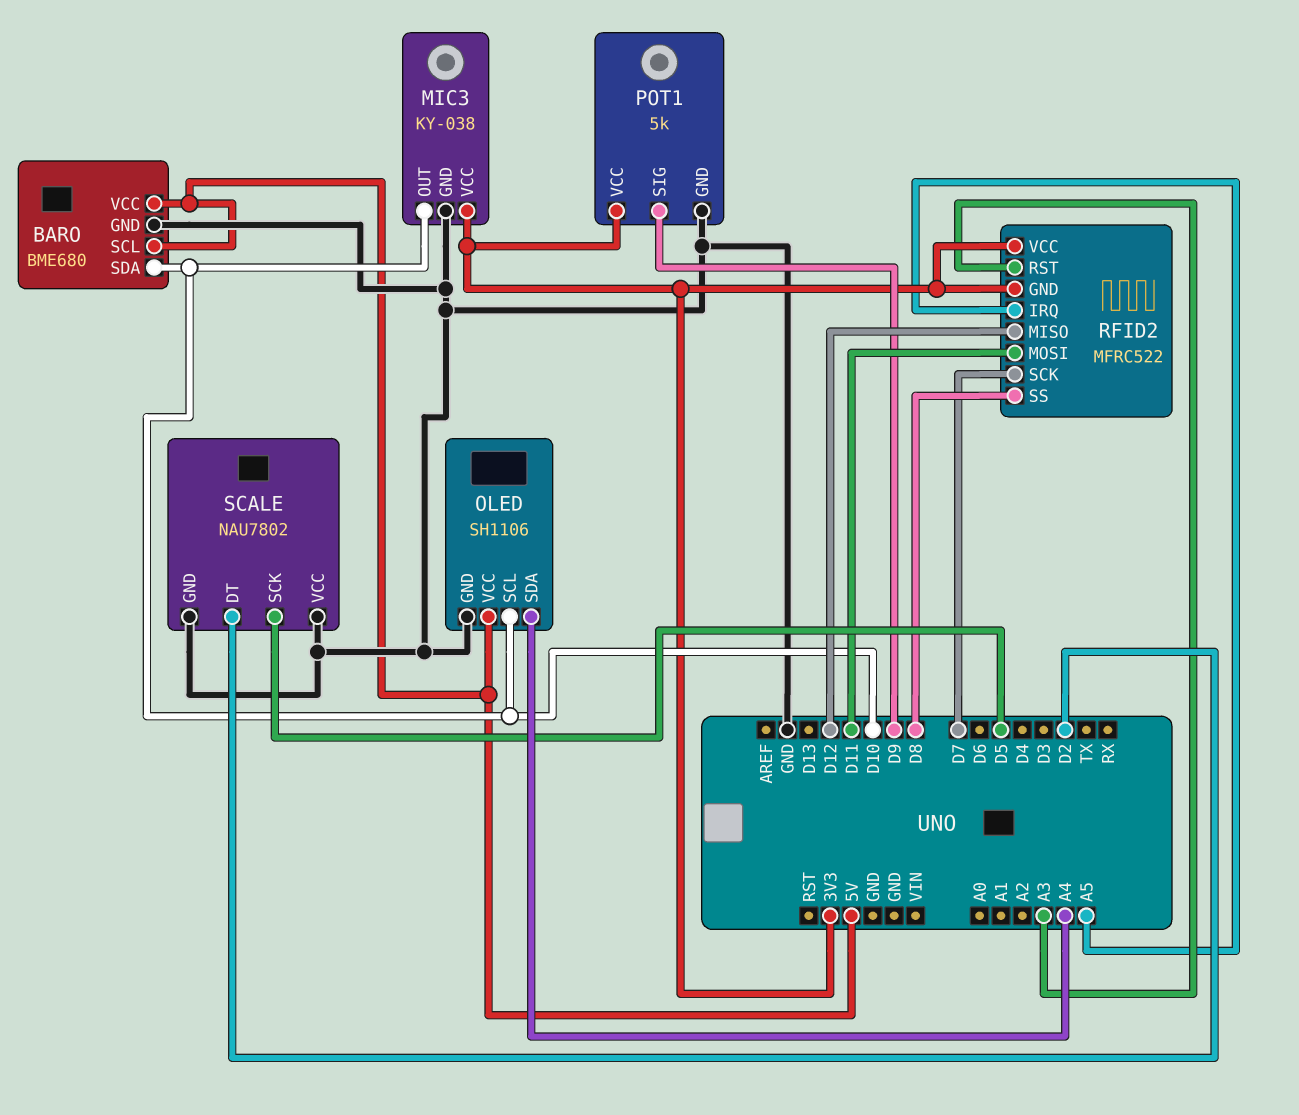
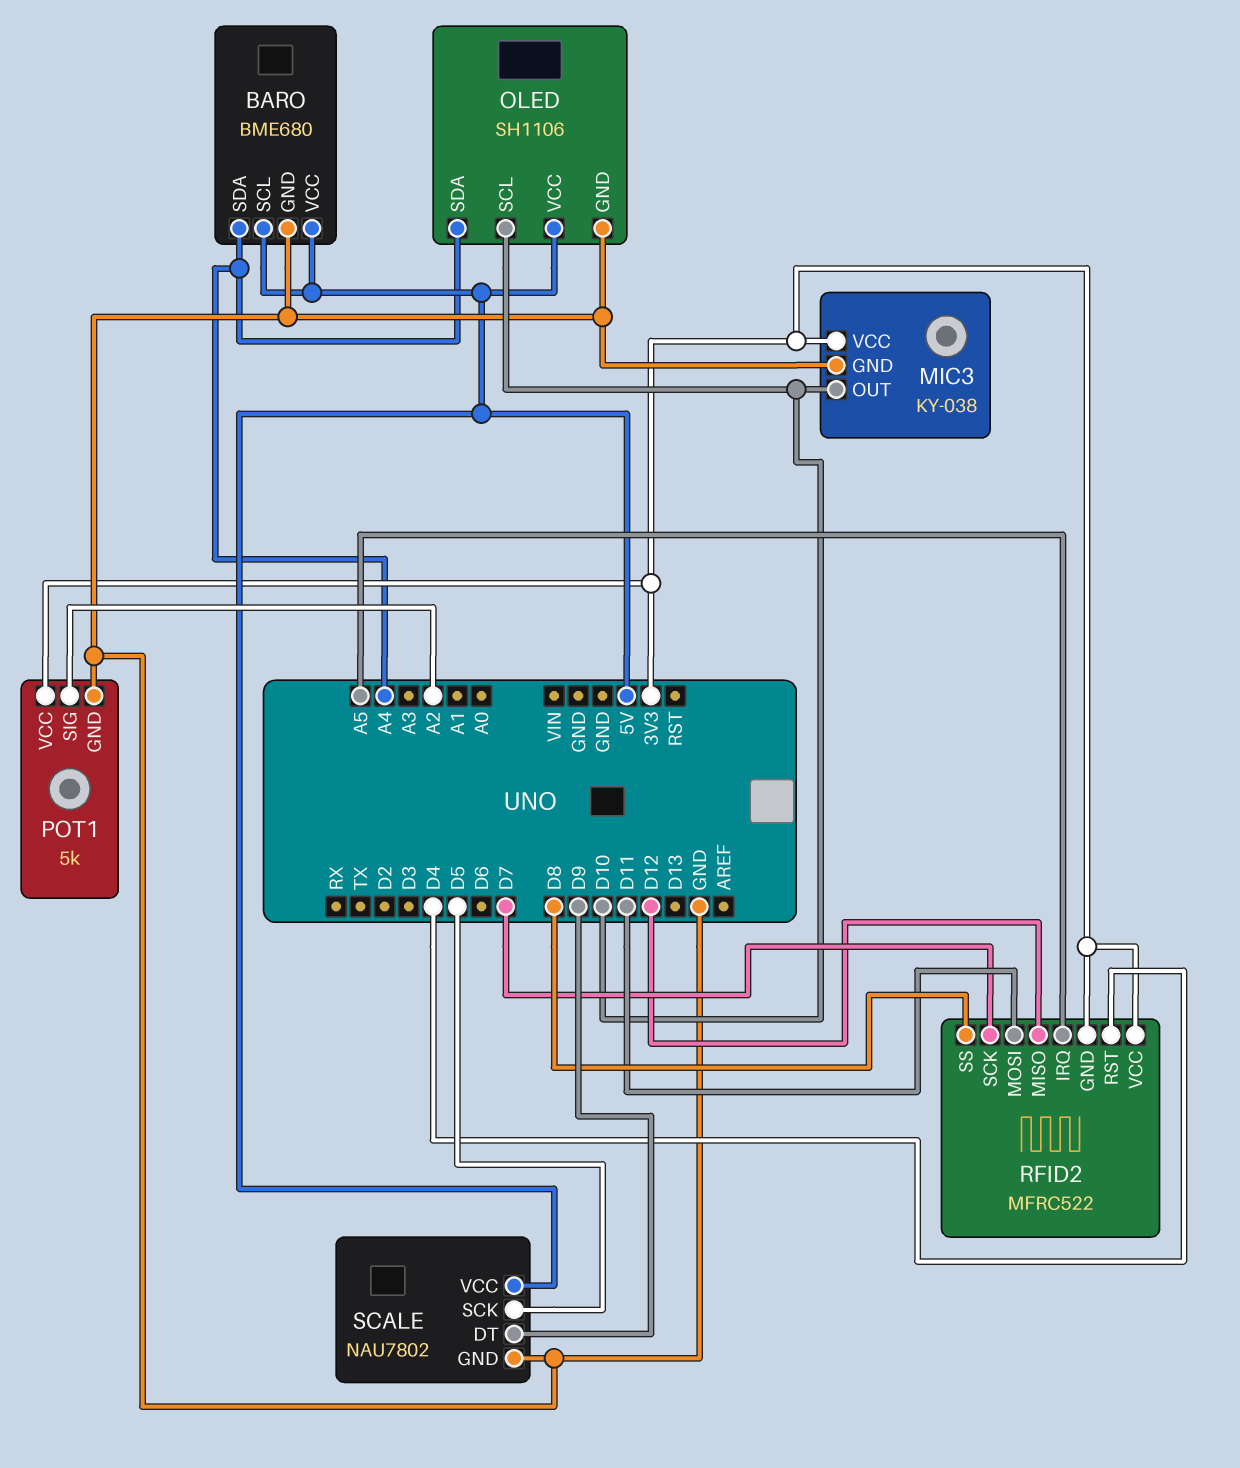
BARO pin SDA: D10 -> A4
POT1 pin SIG: D9 -> A2
RFID2 pin RST: A3 -> D4
SCALE pin DT: D2 -> D9
SCALE pin VCC: GND -> 5V

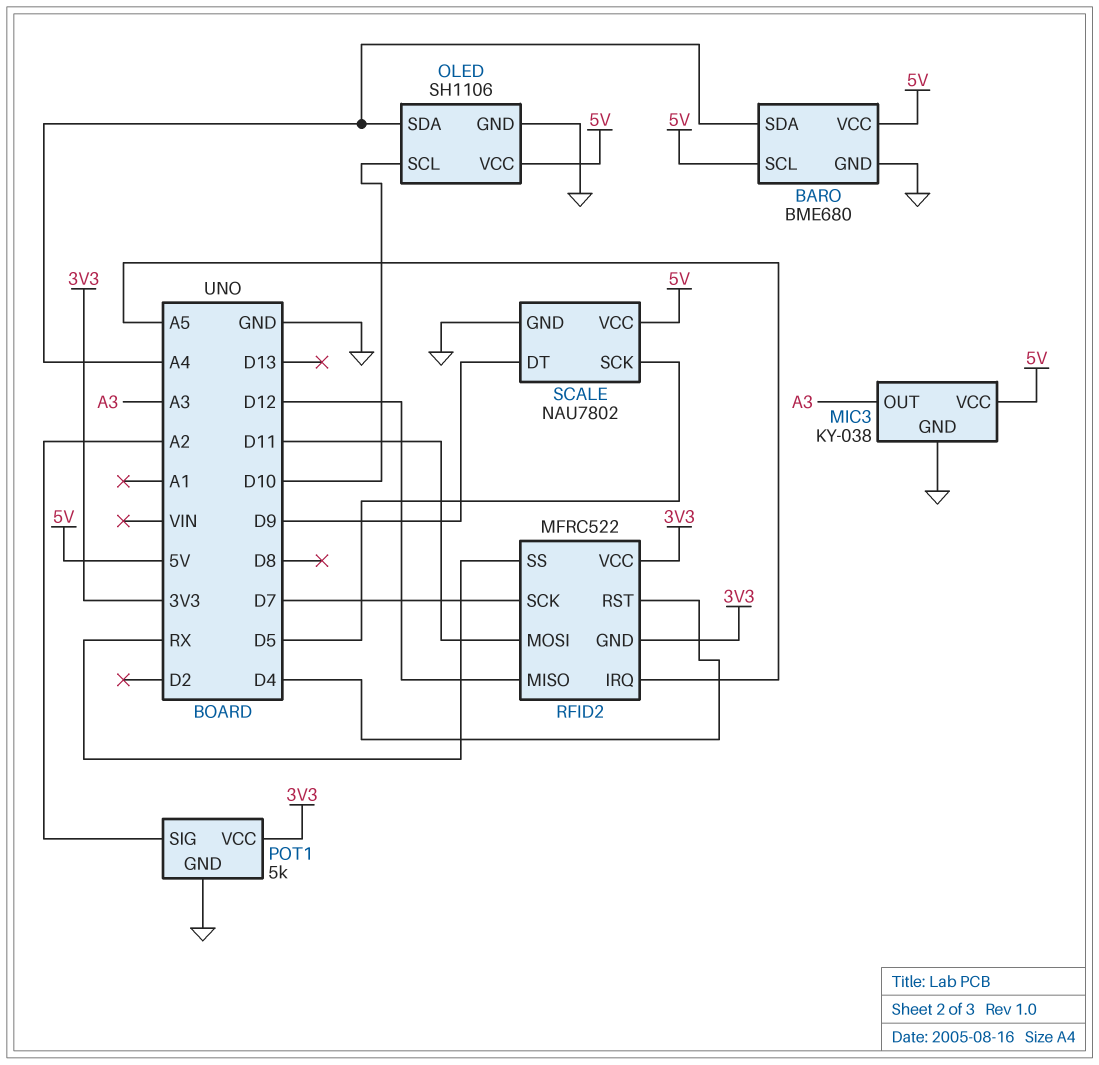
MIC3 pin OUT: D10 -> A3
MIC3 pin VCC: 3V3 -> 5V
RFID2 pin SS: D8 -> RX

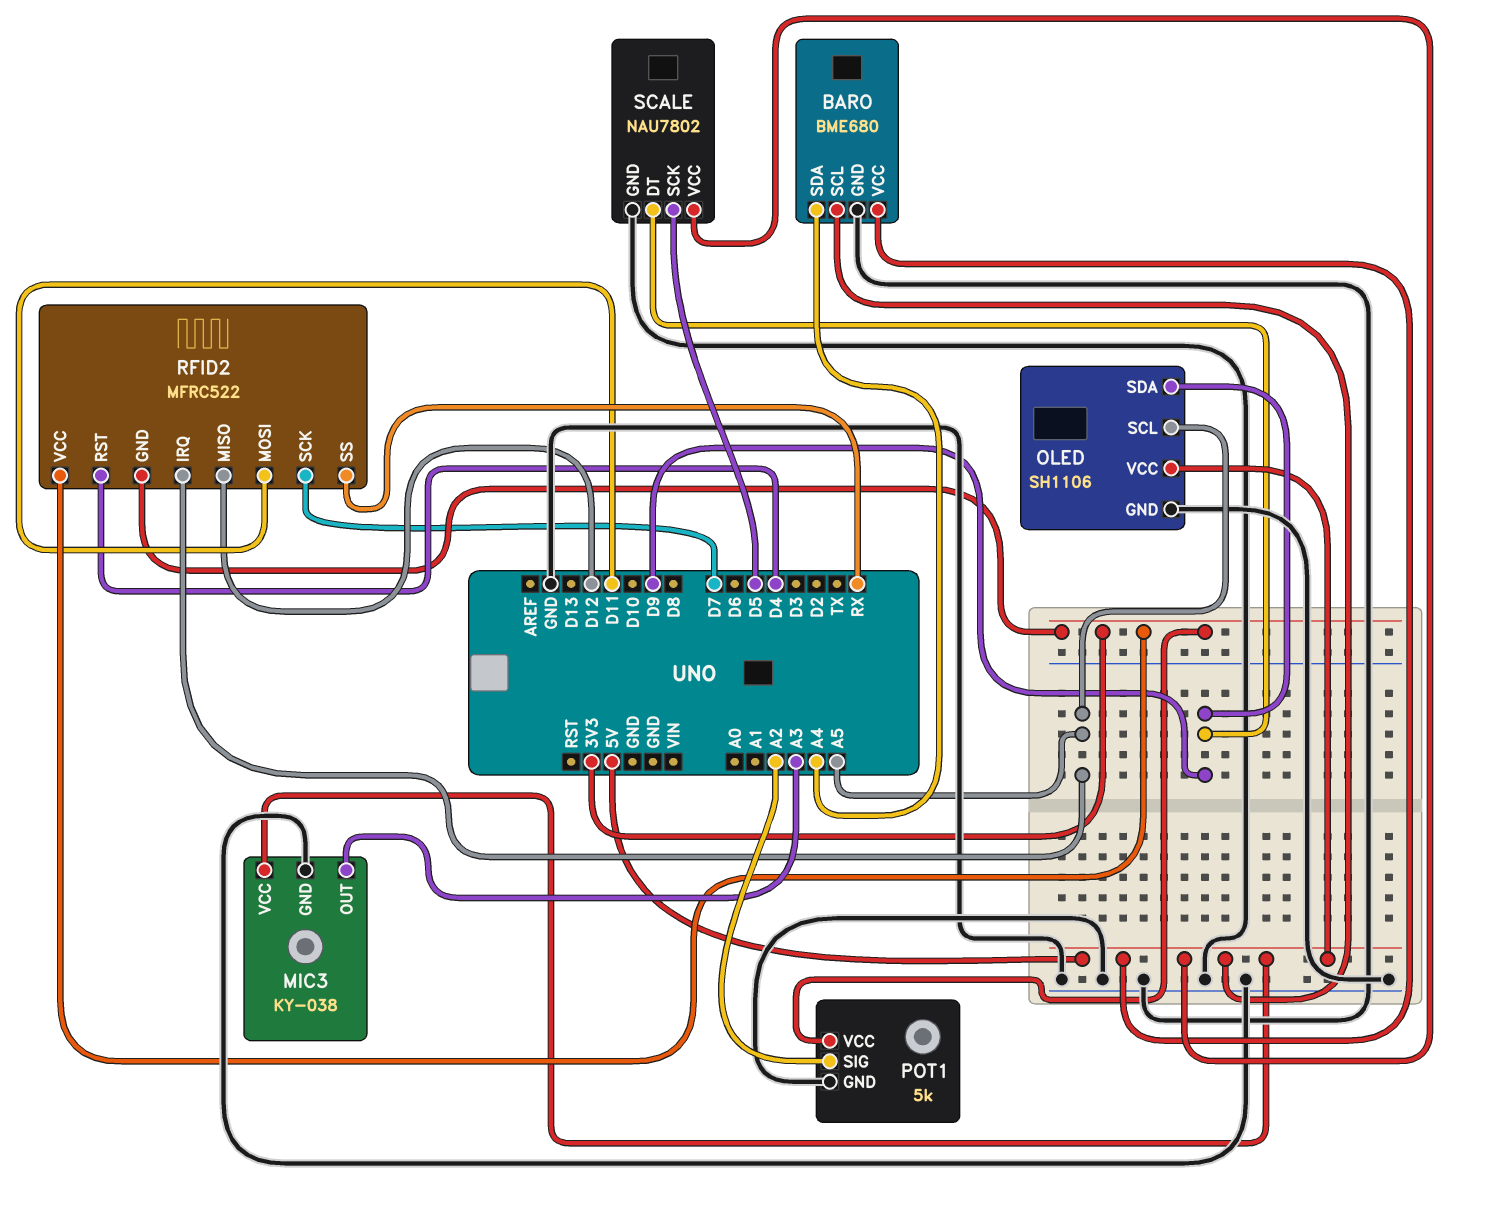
OLED pin SCL: D10 -> A5
OLED pin SDA: A4 -> D9

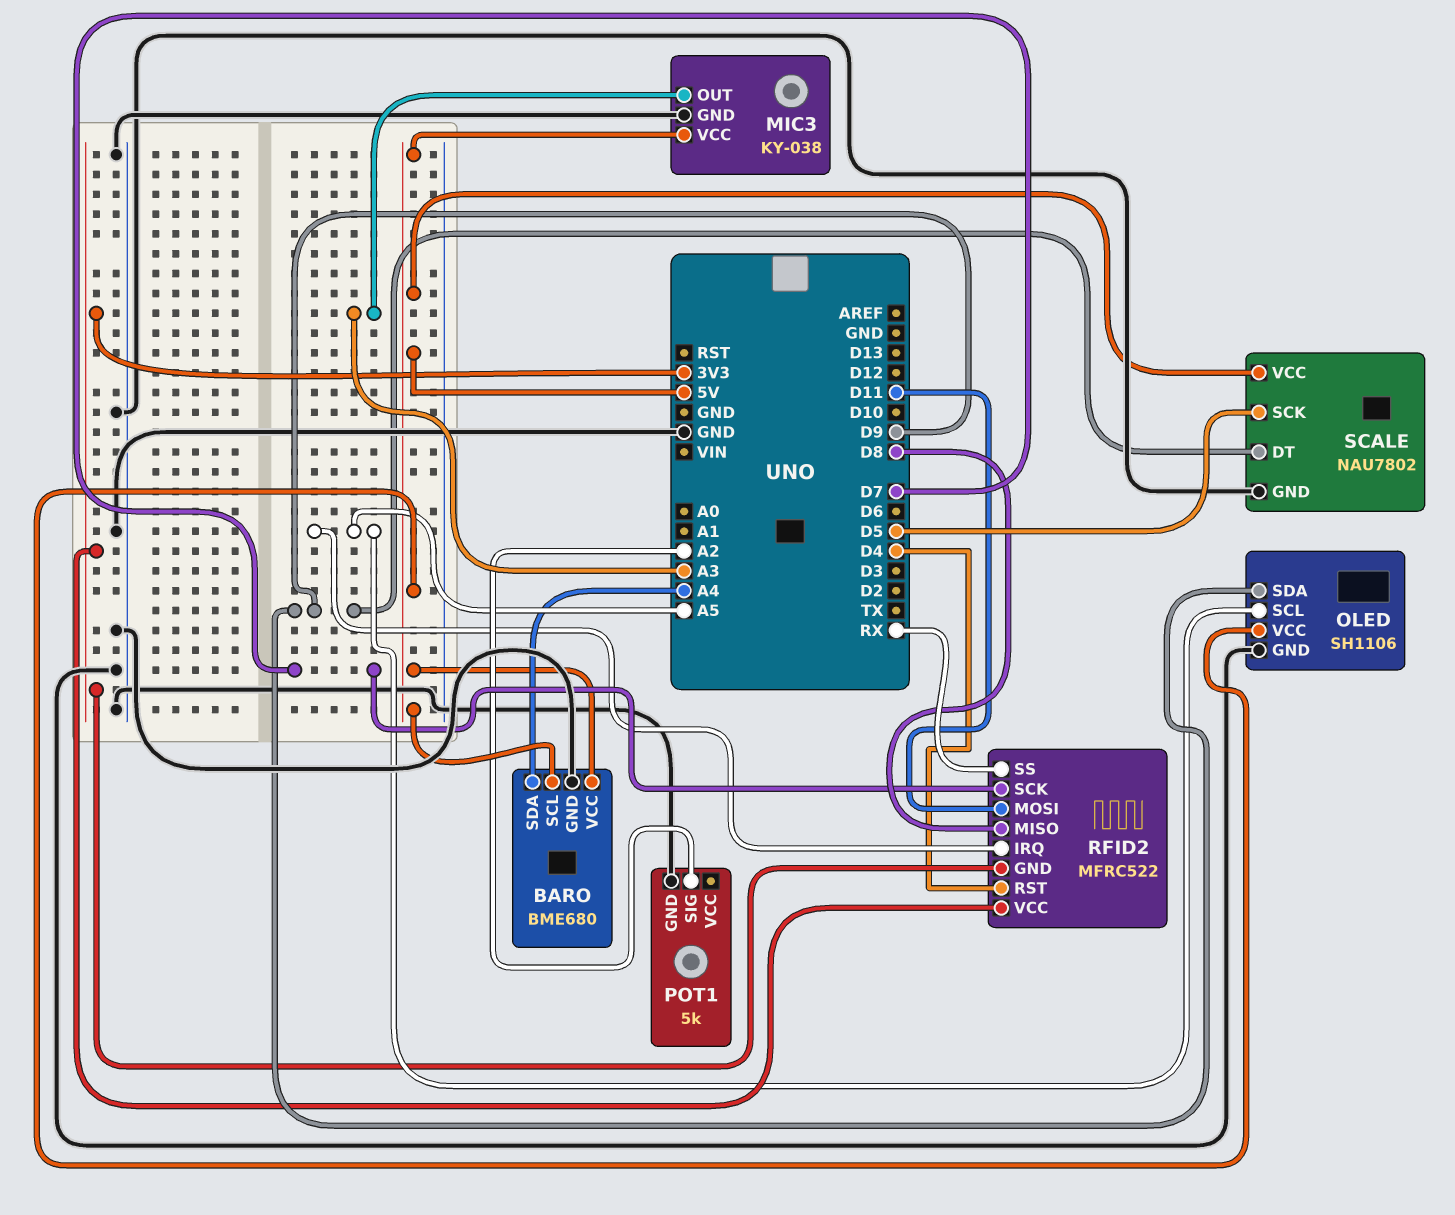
POT1 pin VCC: 3V3 -> none
RFID2 pin MISO: D12 -> D8

